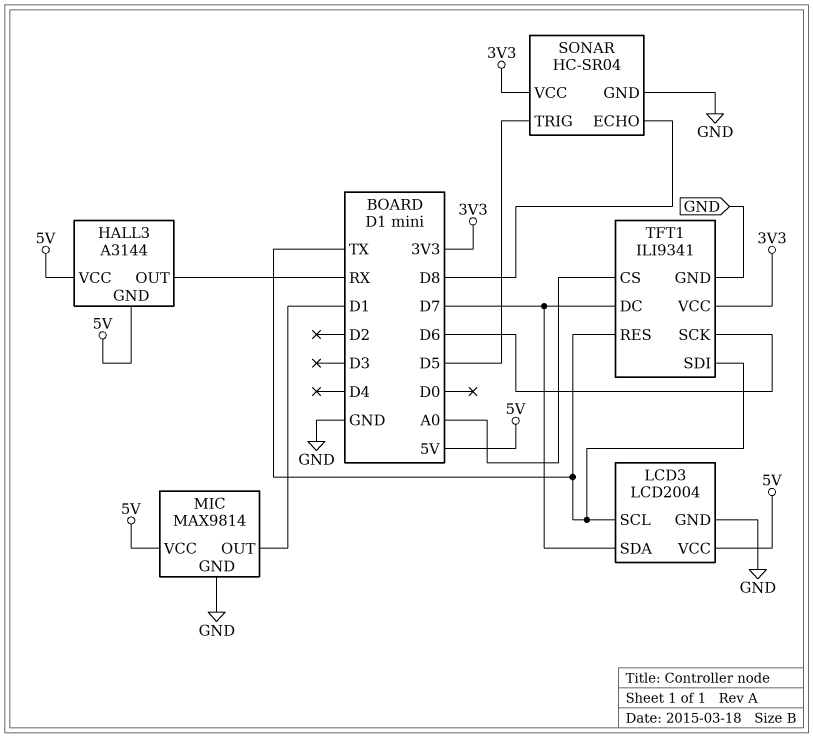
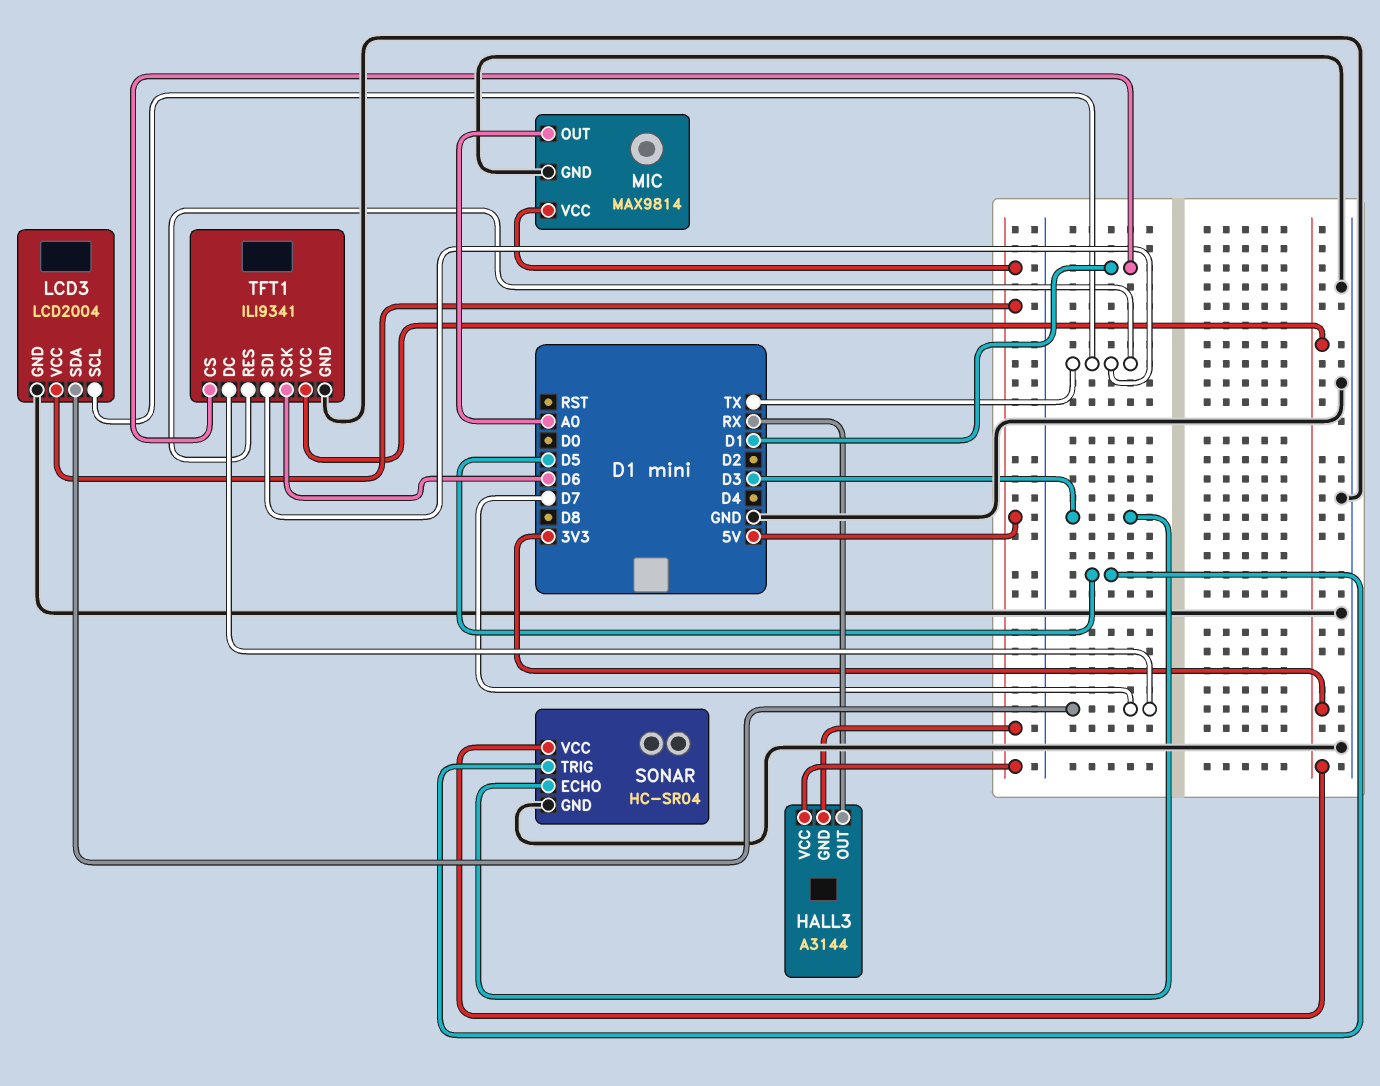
MIC pin OUT: D1 -> A0
SONAR pin ECHO: D8 -> D3
TFT1 pin CS: A0 -> D1

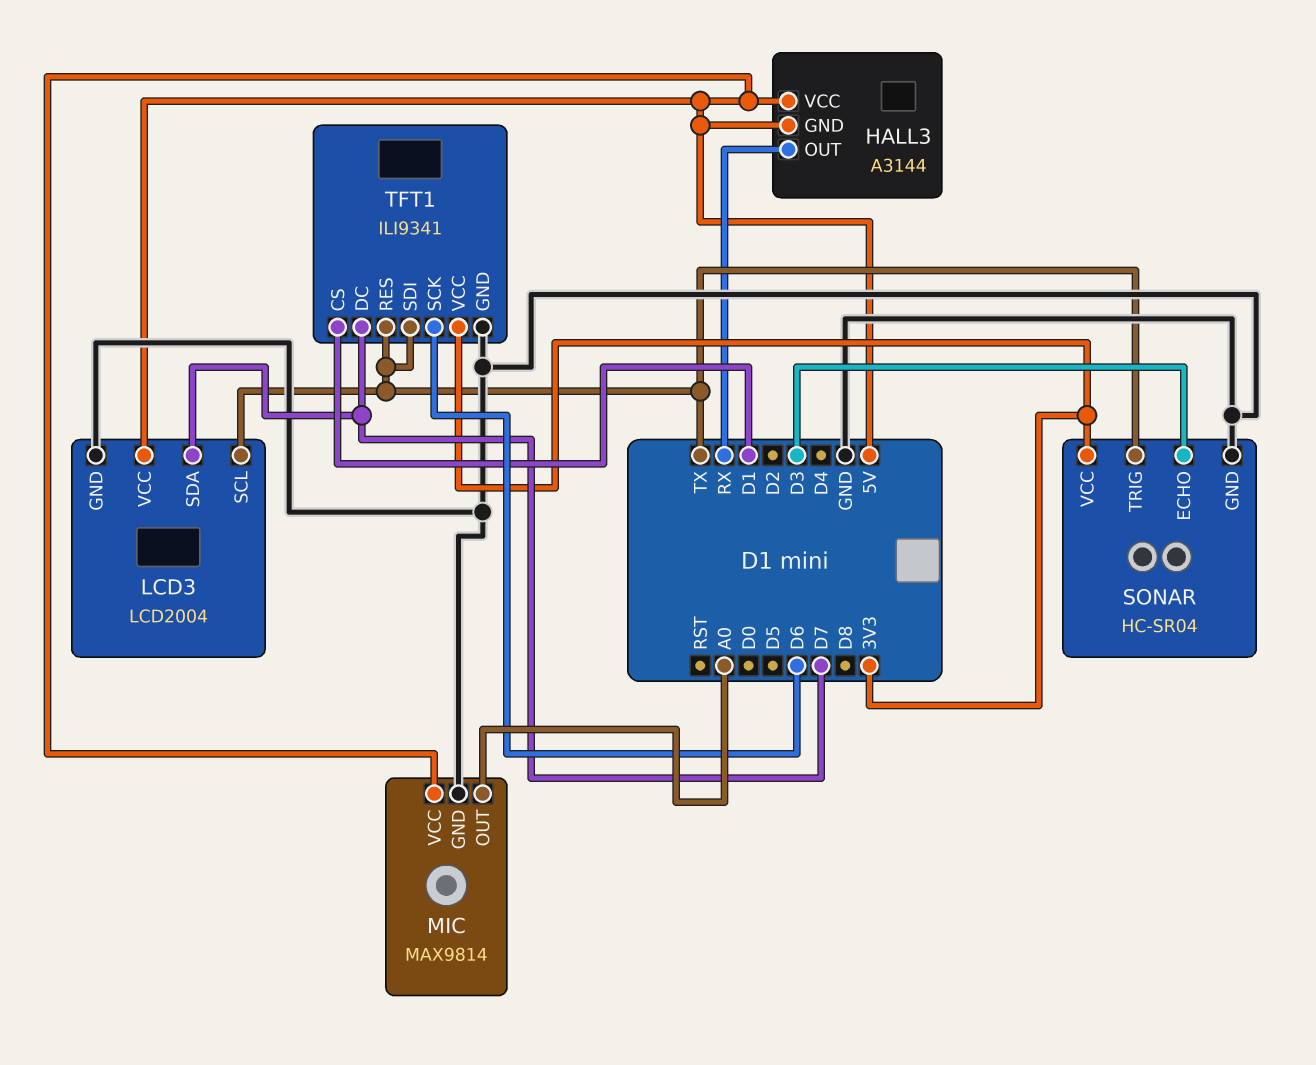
SONAR pin TRIG: D5 -> TX

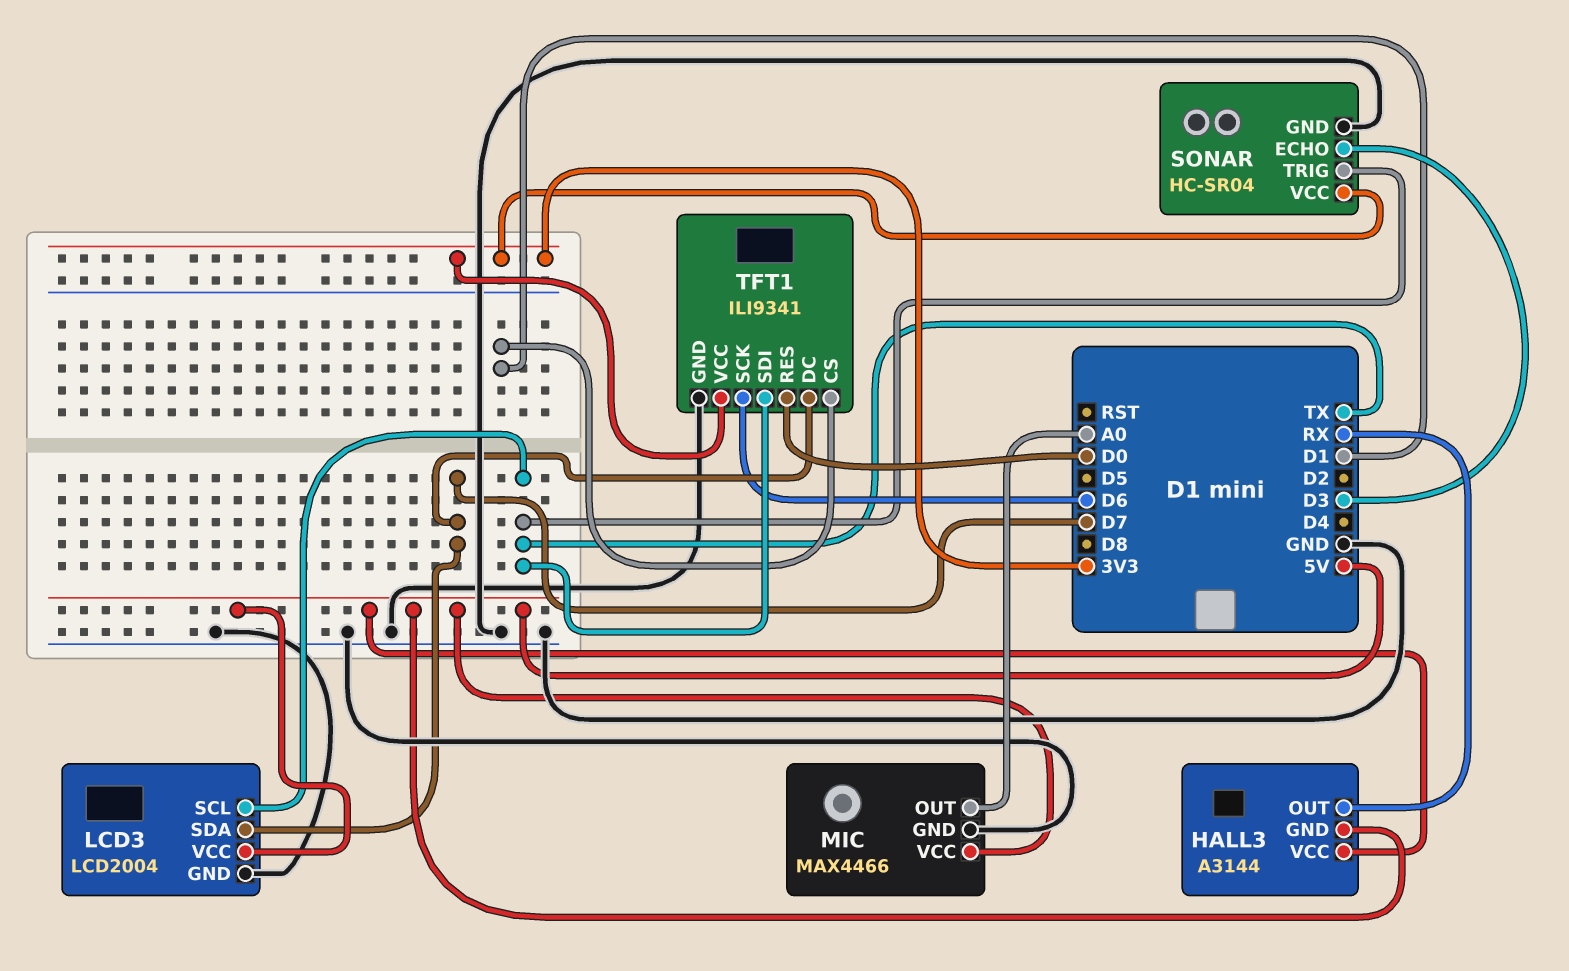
MIC: MAX9814 -> MAX4466
TFT1 pin RES: TX -> D0

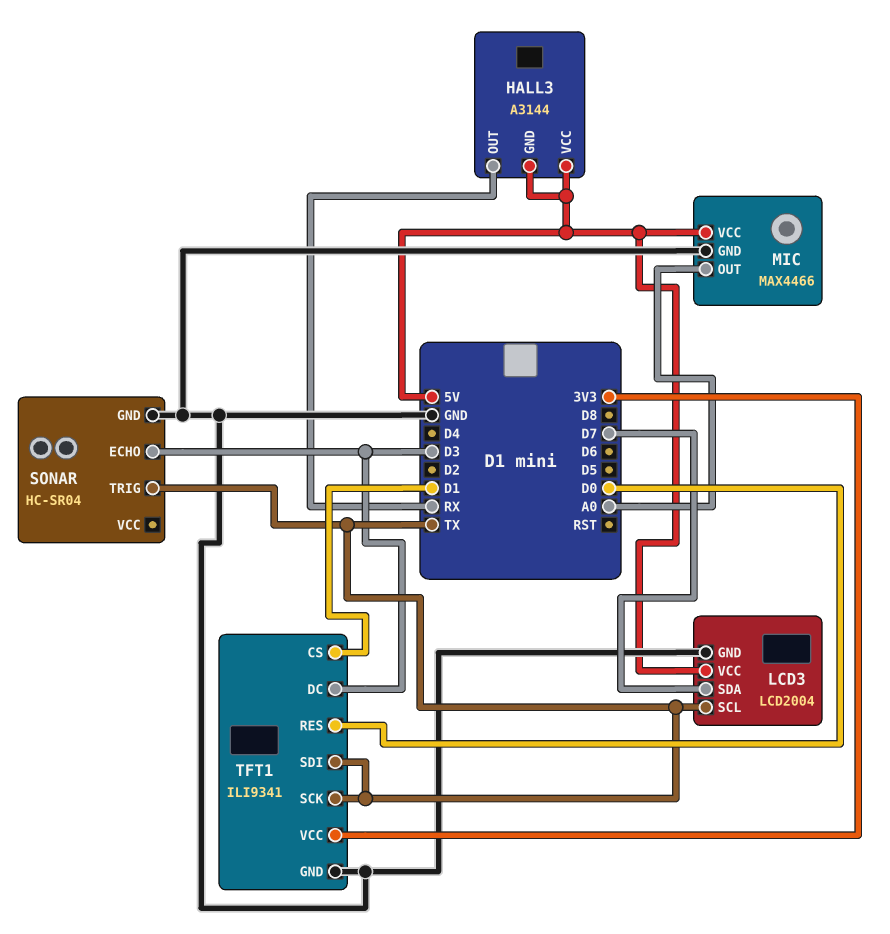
SONAR pin VCC: 3V3 -> none
TFT1 pin DC: D7 -> D3
TFT1 pin SCK: D6 -> TX

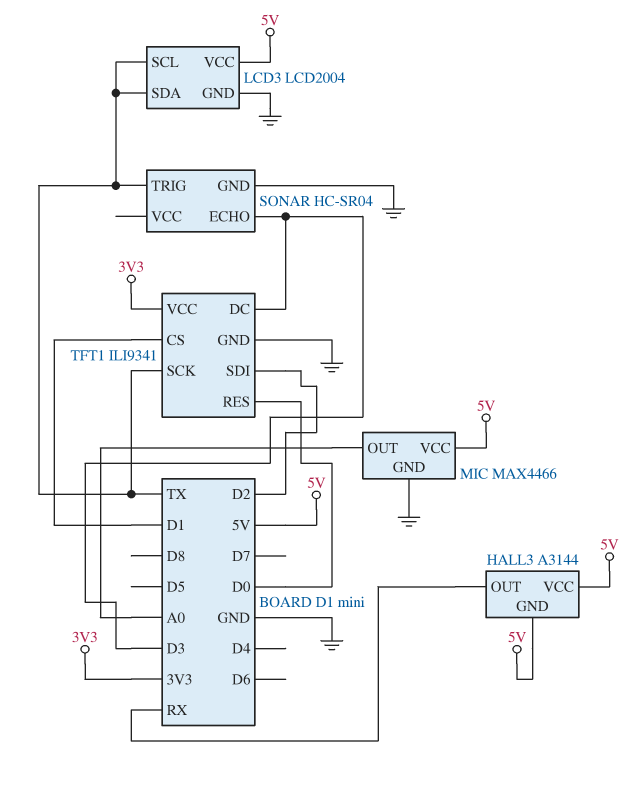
LCD3 pin SDA: D7 -> TX
TFT1 pin SDI: TX -> D2

